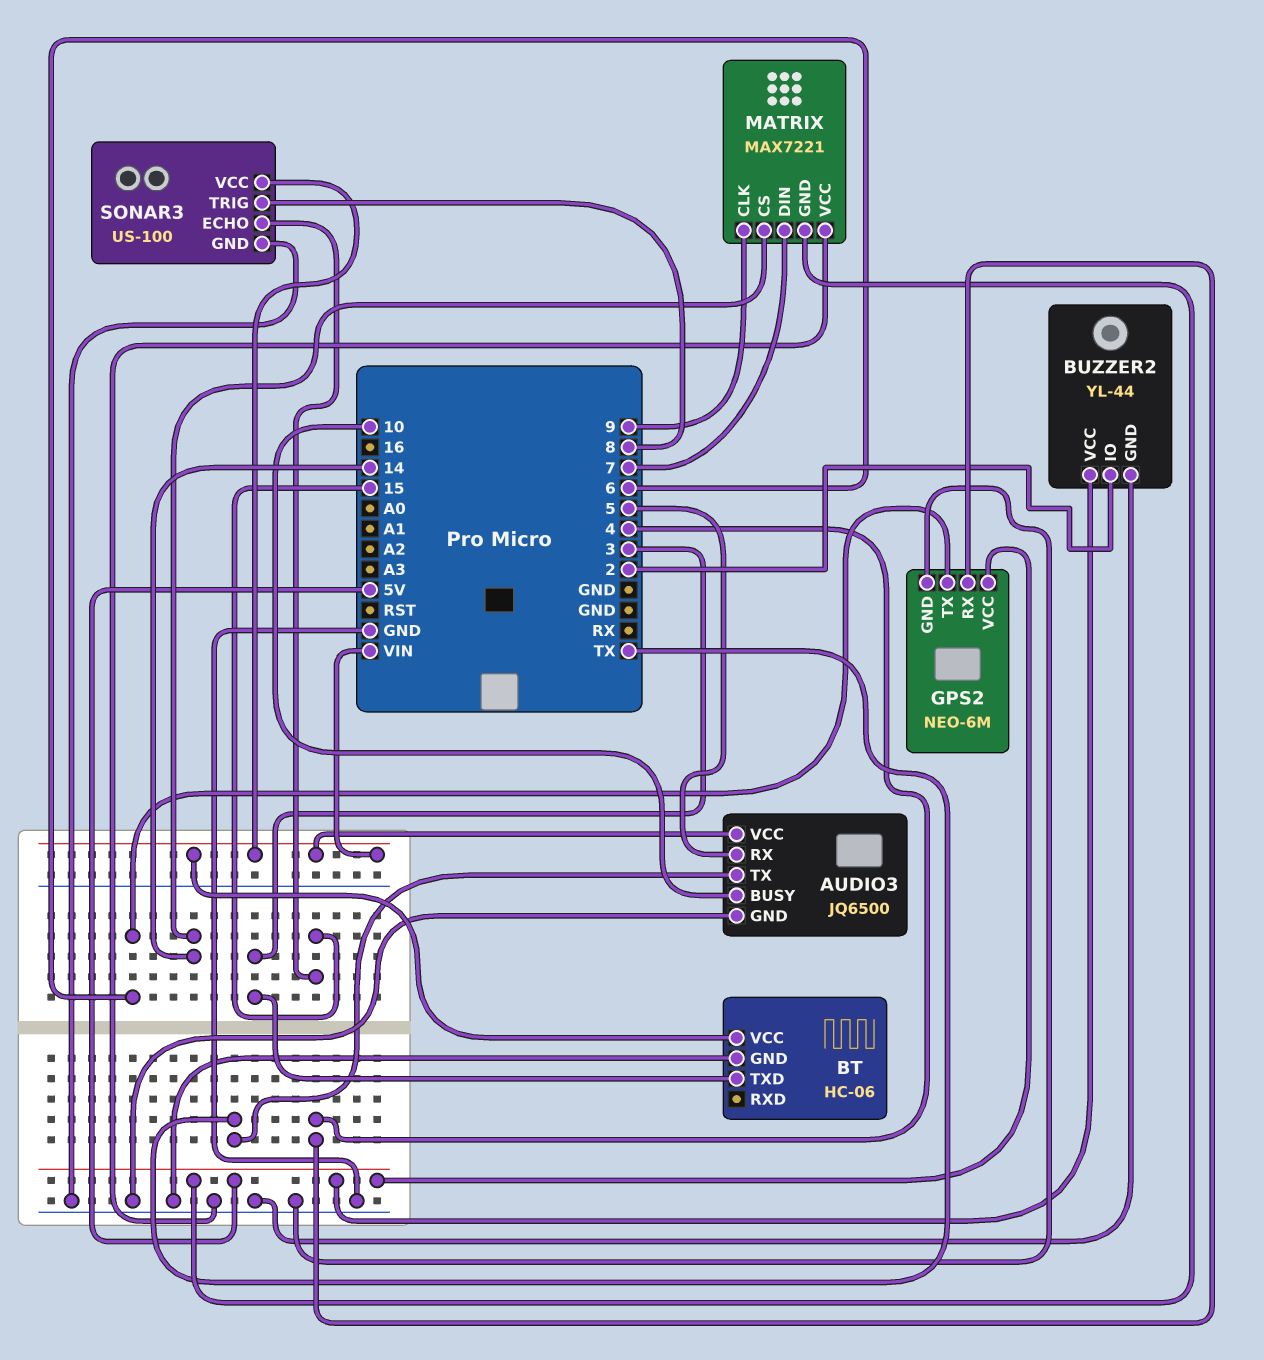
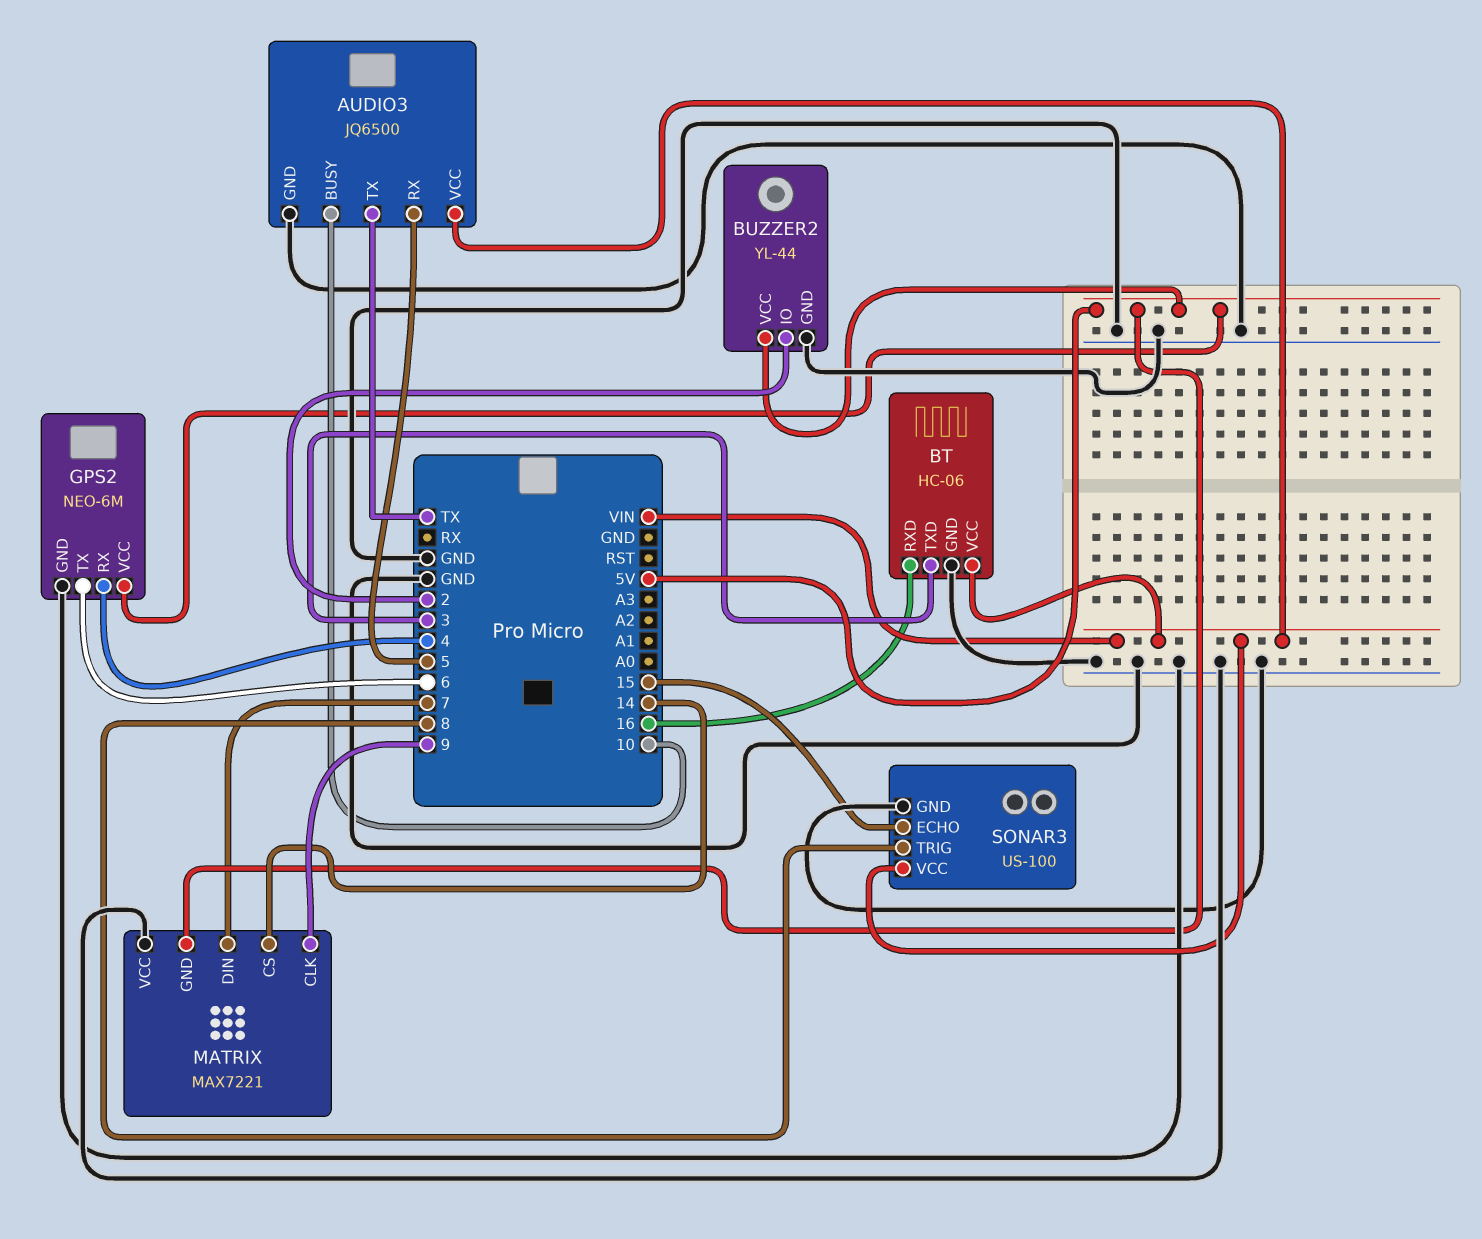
BT pin RXD: none -> 16

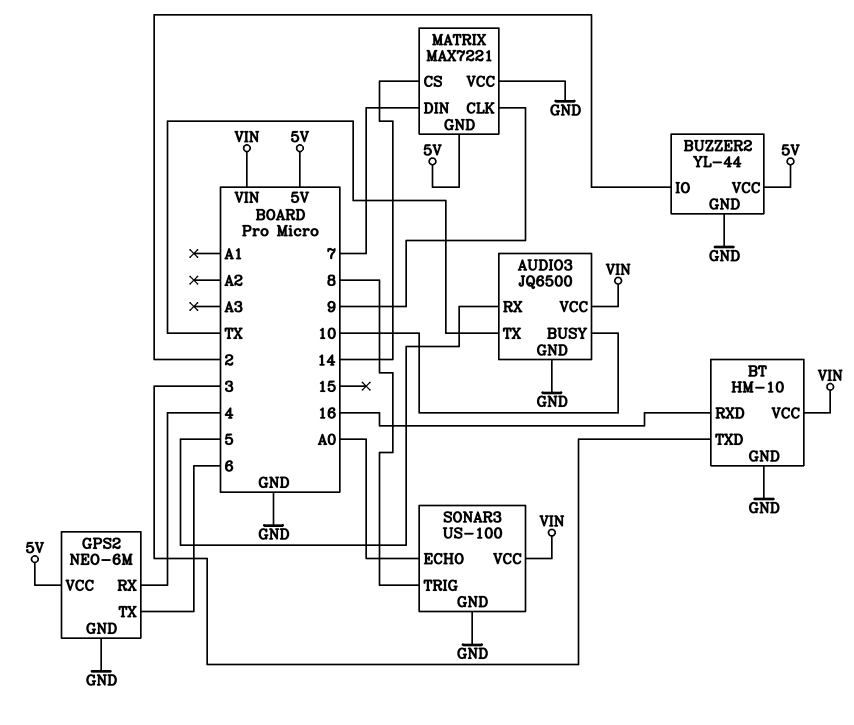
BT: HC-06 -> HM-10
SONAR3 pin ECHO: 15 -> A0

